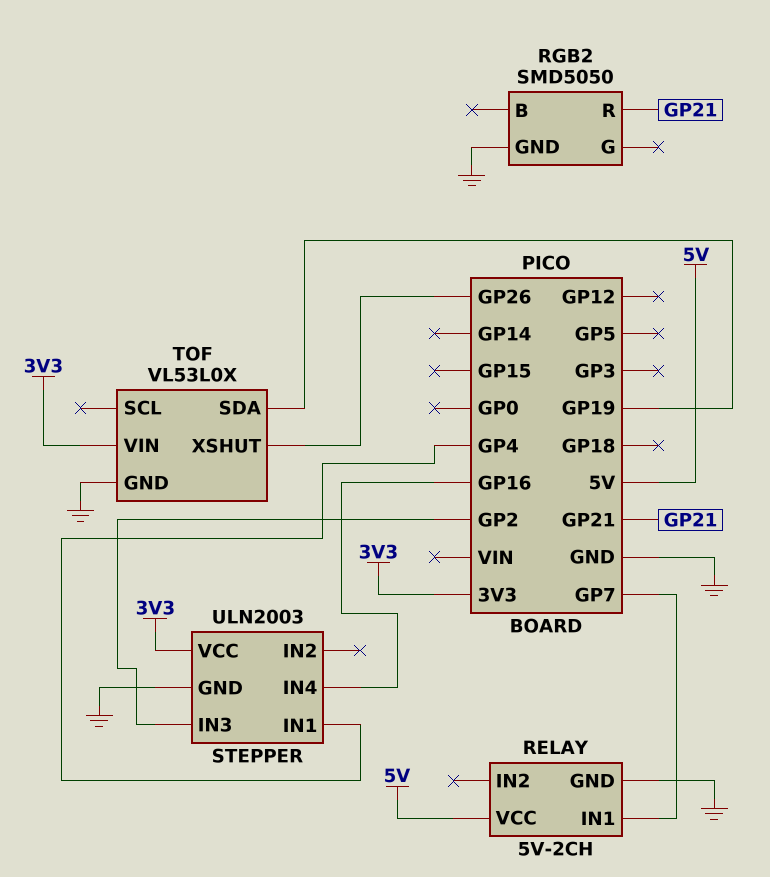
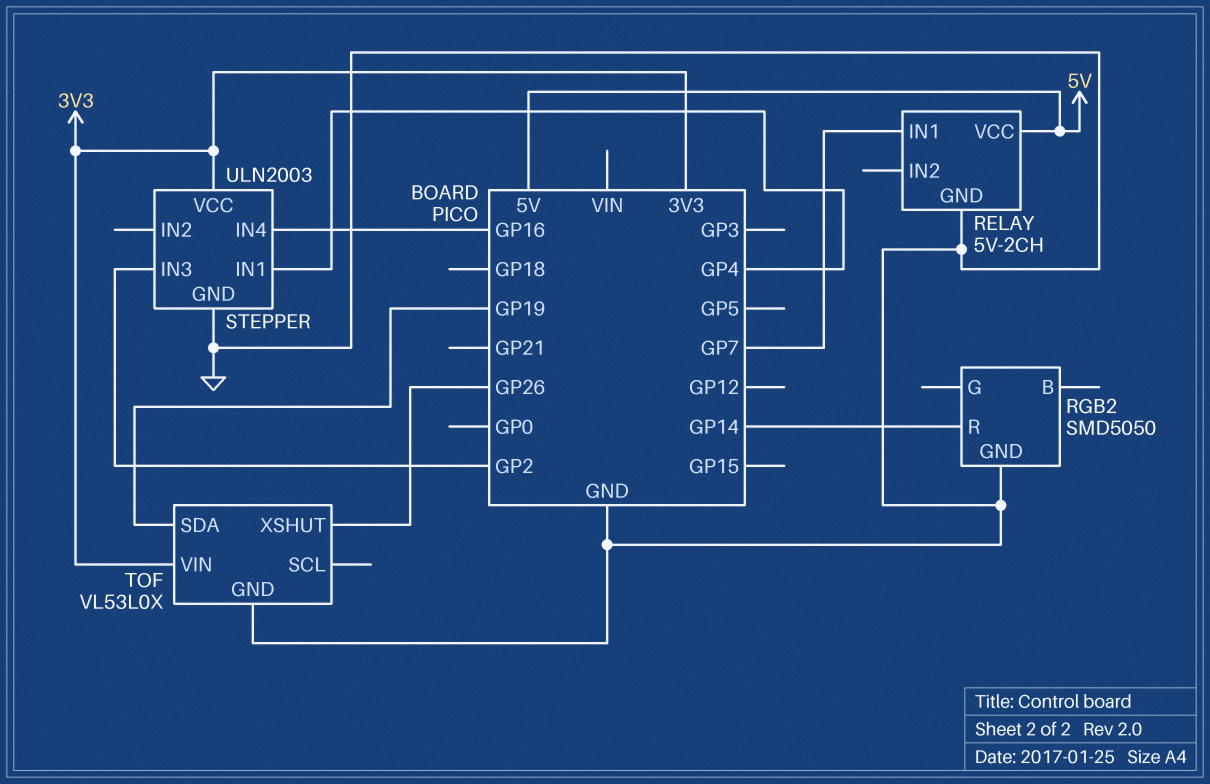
RGB2 pin R: GP21 -> GP14

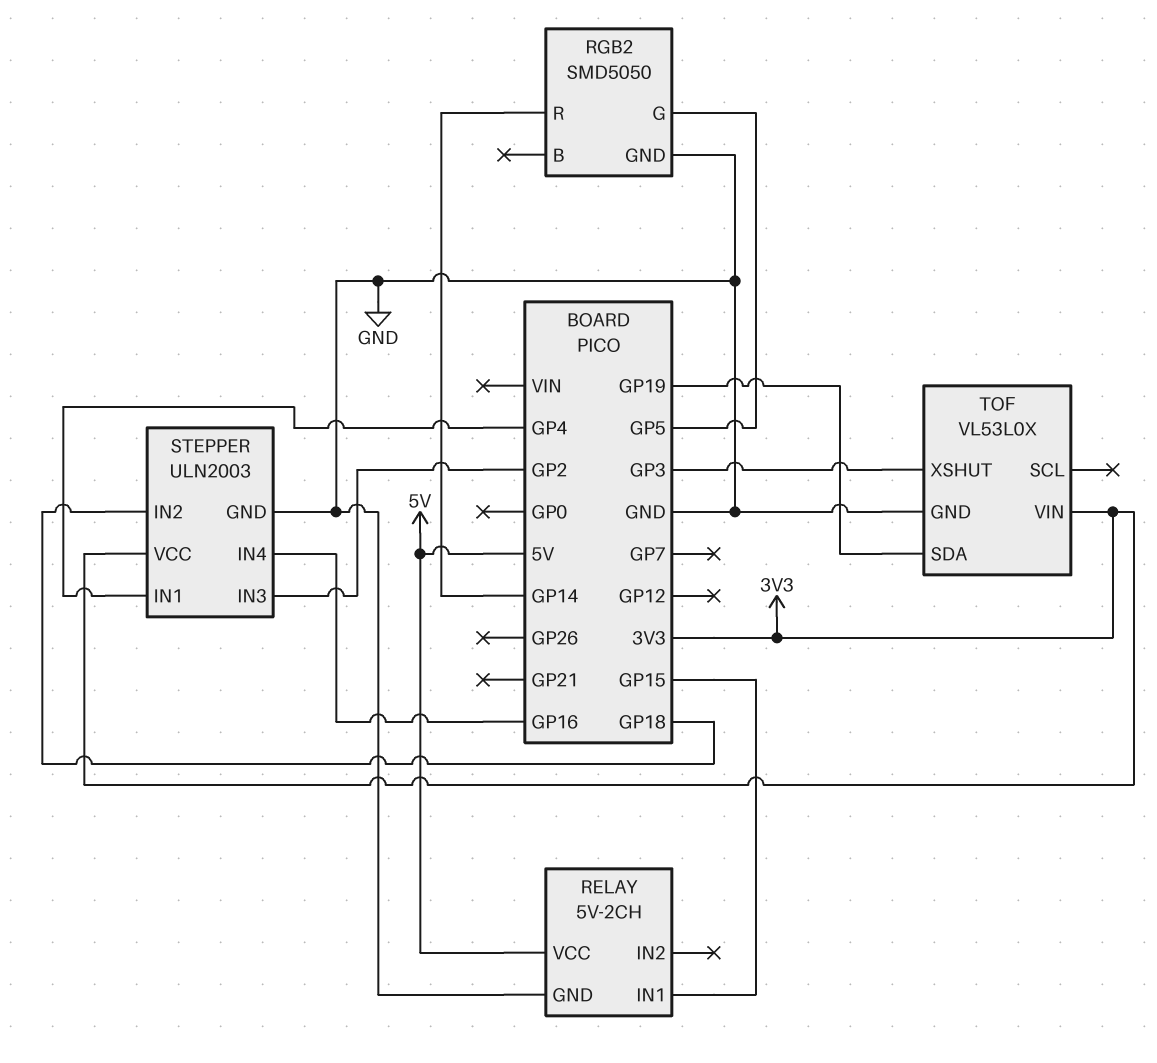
RELAY pin IN1: GP7 -> GP15
RGB2 pin G: none -> GP5
STEPPER pin IN2: none -> GP18
TOF pin XSHUT: GP26 -> GP3

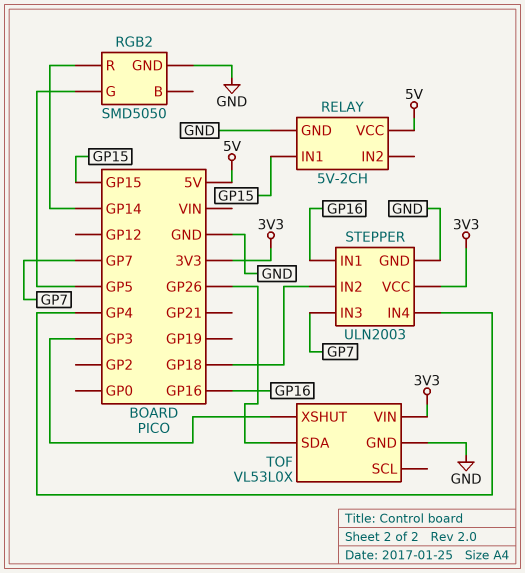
STEPPER pin IN1: GP4 -> GP16
STEPPER pin IN3: GP2 -> GP7
STEPPER pin IN4: GP16 -> GP4
TOF pin SDA: GP19 -> GP26

